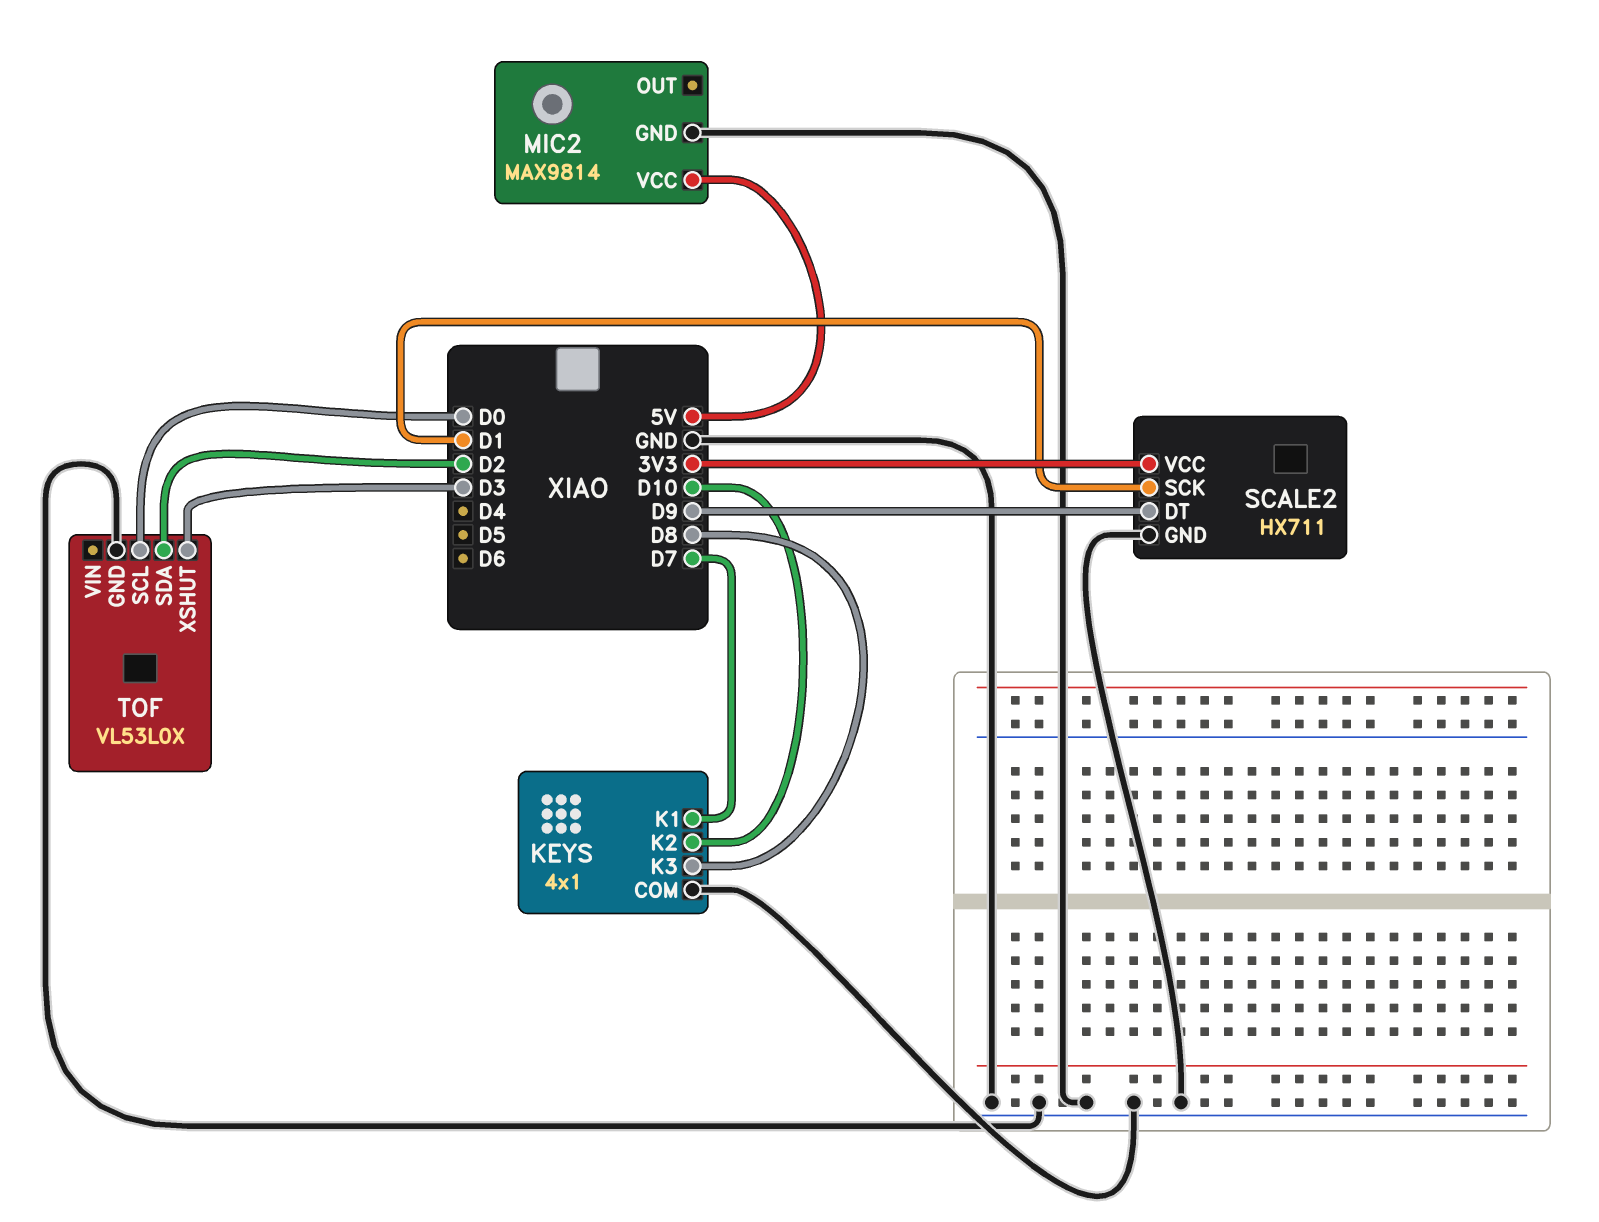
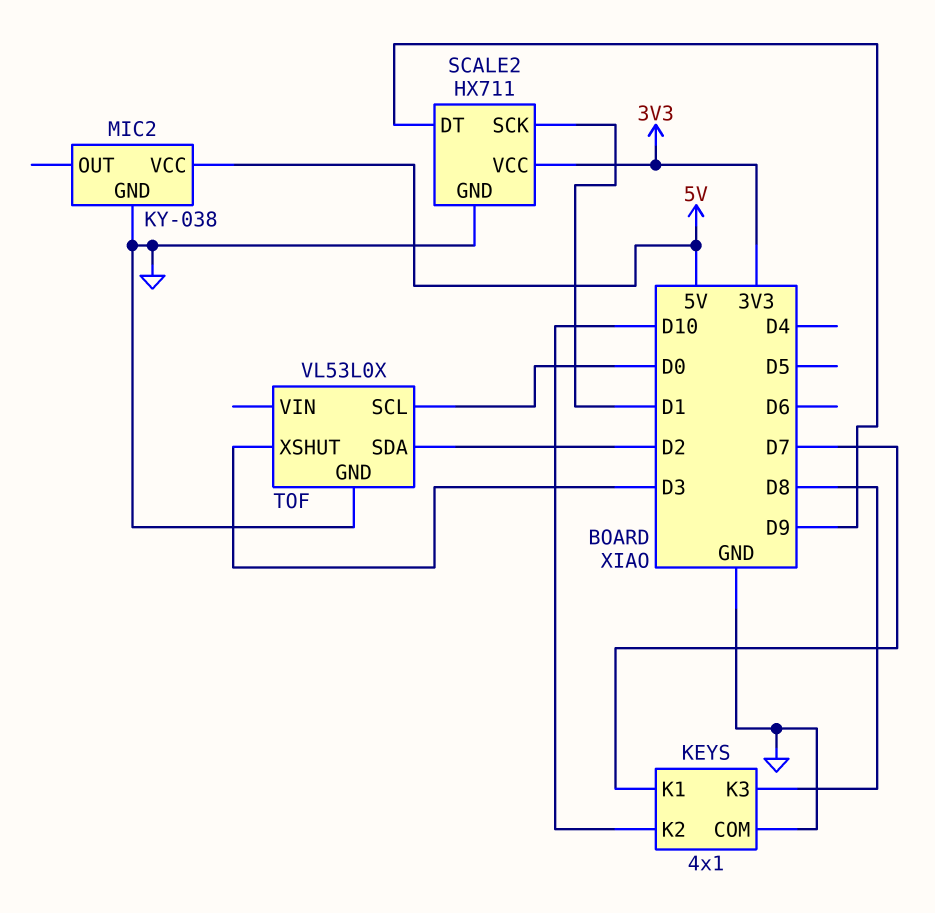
MIC2: MAX9814 -> KY-038

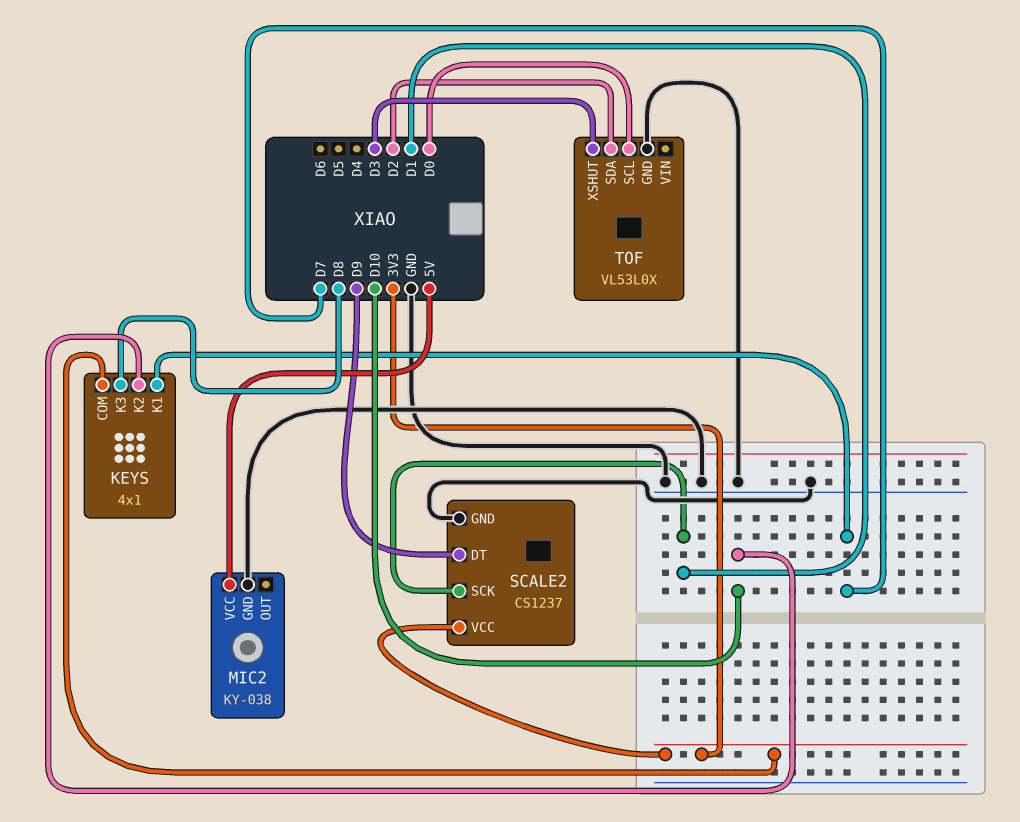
KEYS pin COM: GND -> 3V3
SCALE2: HX711 -> CS1237

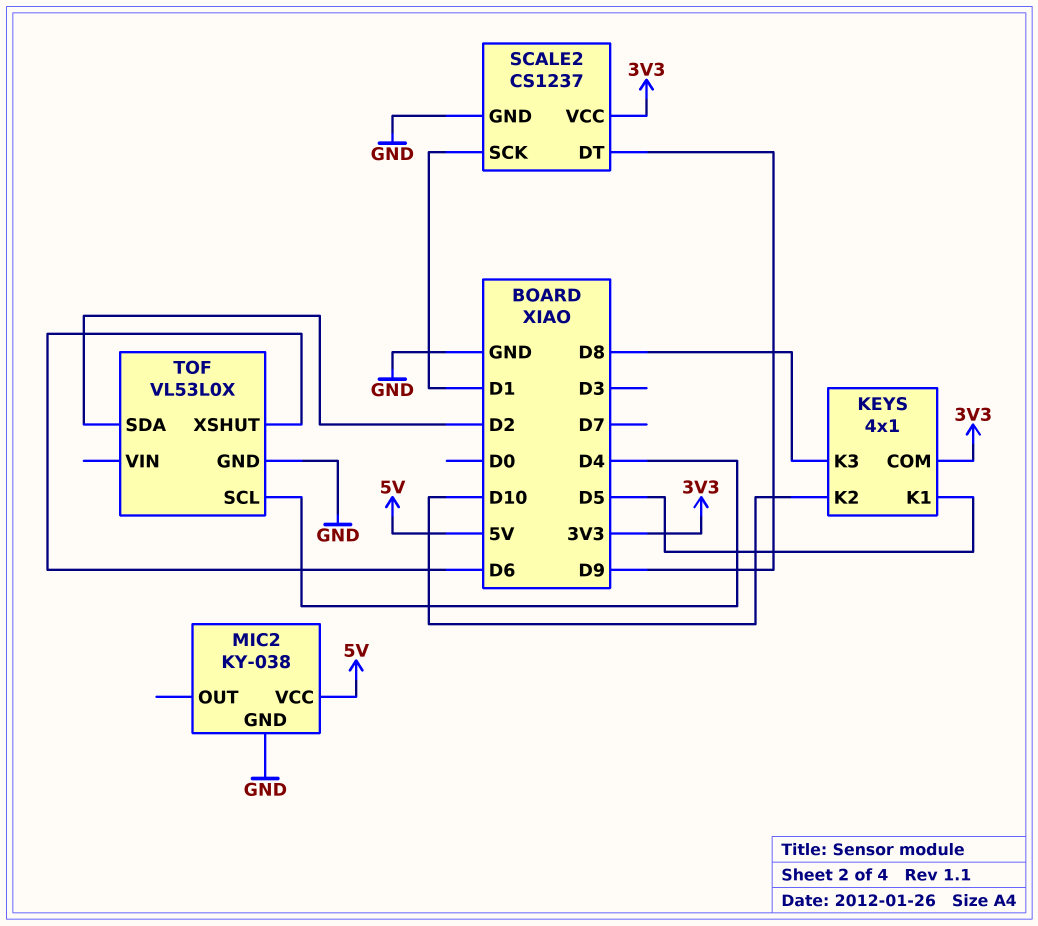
KEYS pin K1: D7 -> D5
TOF pin SCL: D0 -> D4
TOF pin XSHUT: D3 -> D6

